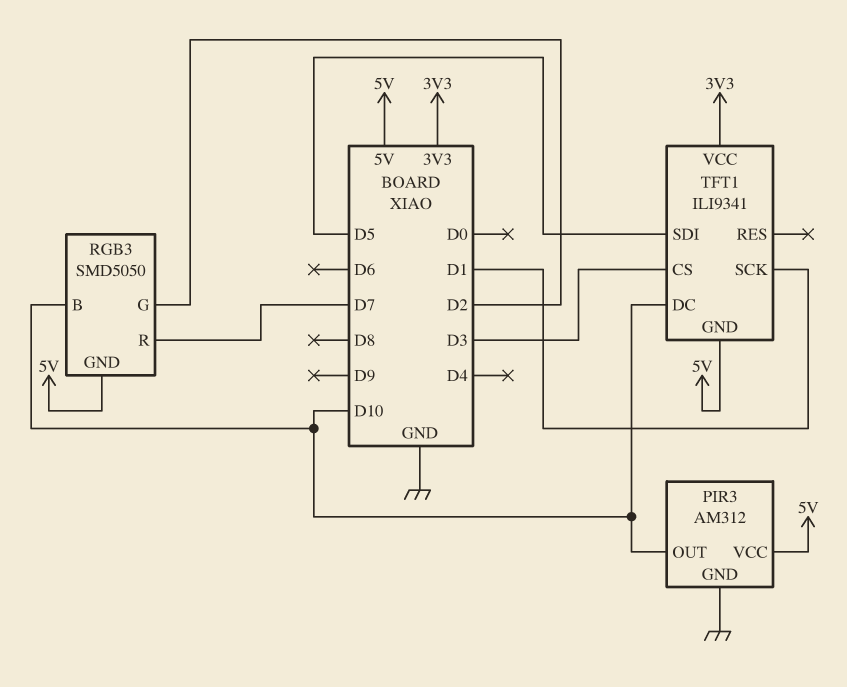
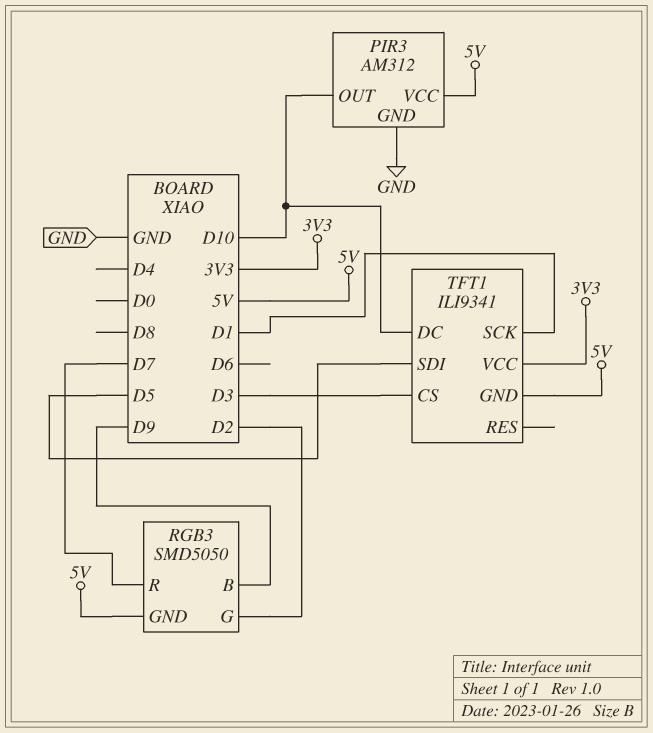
RGB3 pin B: D10 -> D9

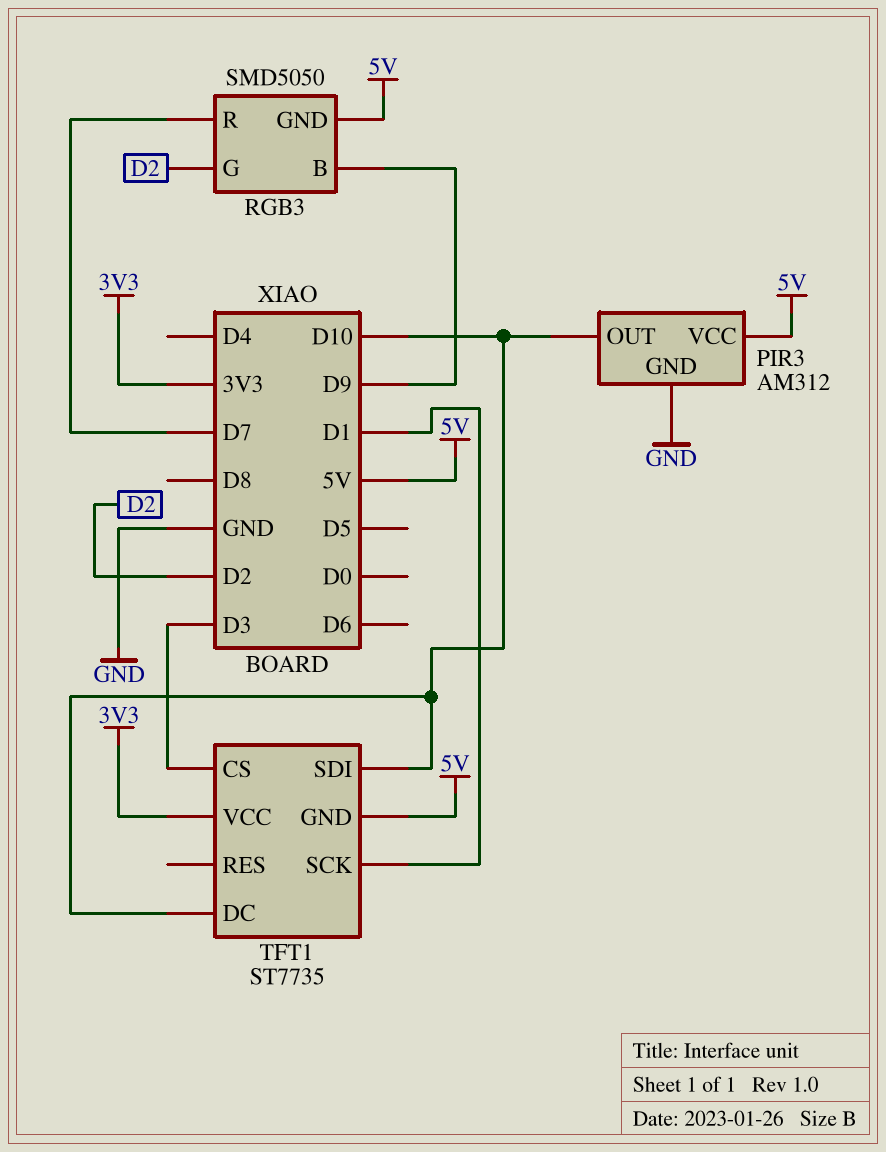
TFT1: ILI9341 -> ST7735
TFT1 pin SDI: D5 -> D10

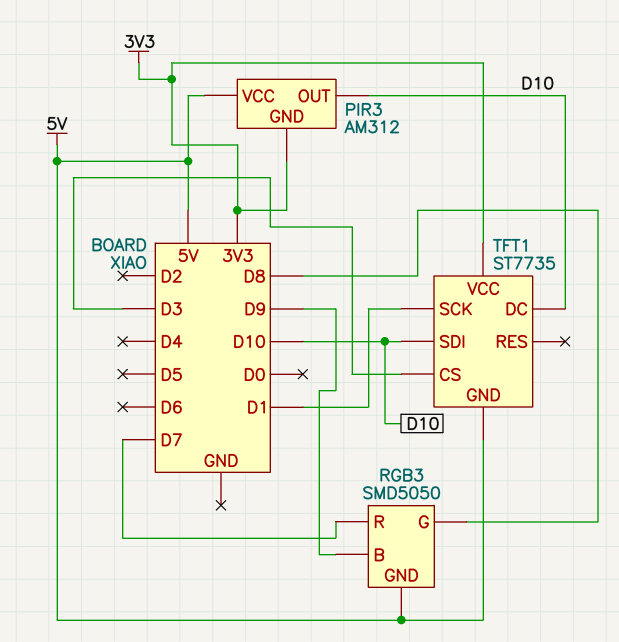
PIR3 pin GND: GND -> 3V3
RGB3 pin G: D2 -> D8

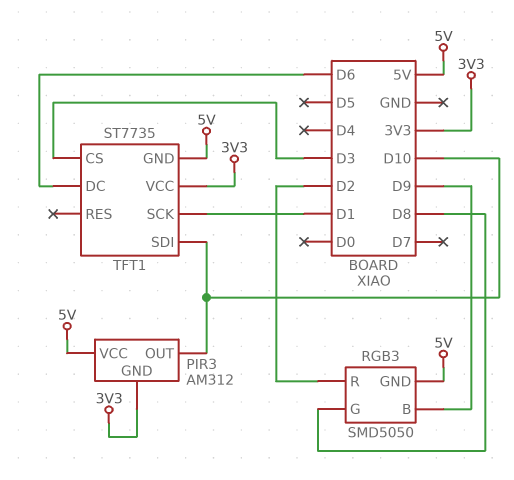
RGB3 pin R: D7 -> D2
TFT1 pin DC: D10 -> D6

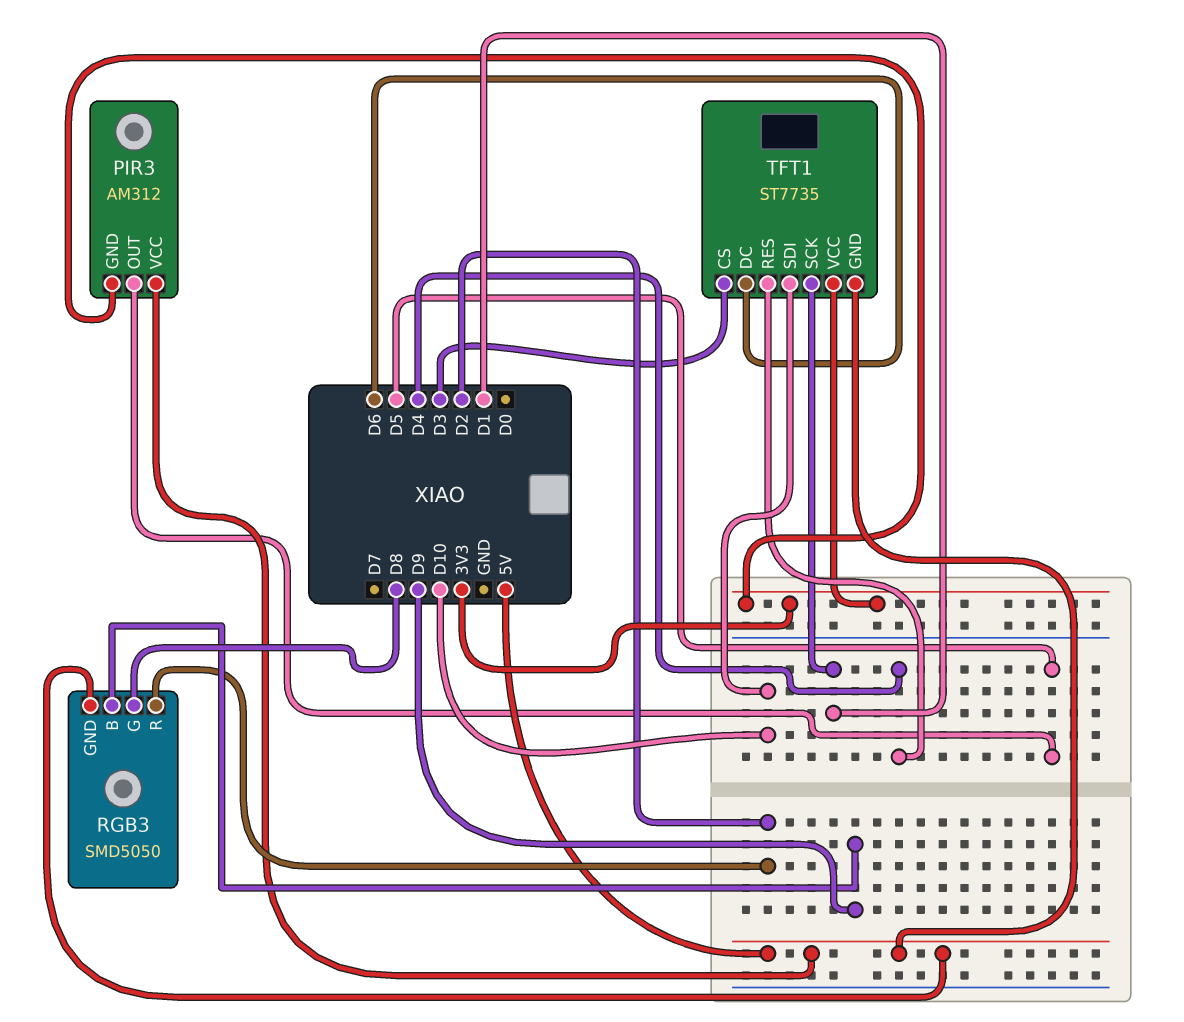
PIR3 pin OUT: D10 -> D5
TFT1 pin RES: none -> D4

